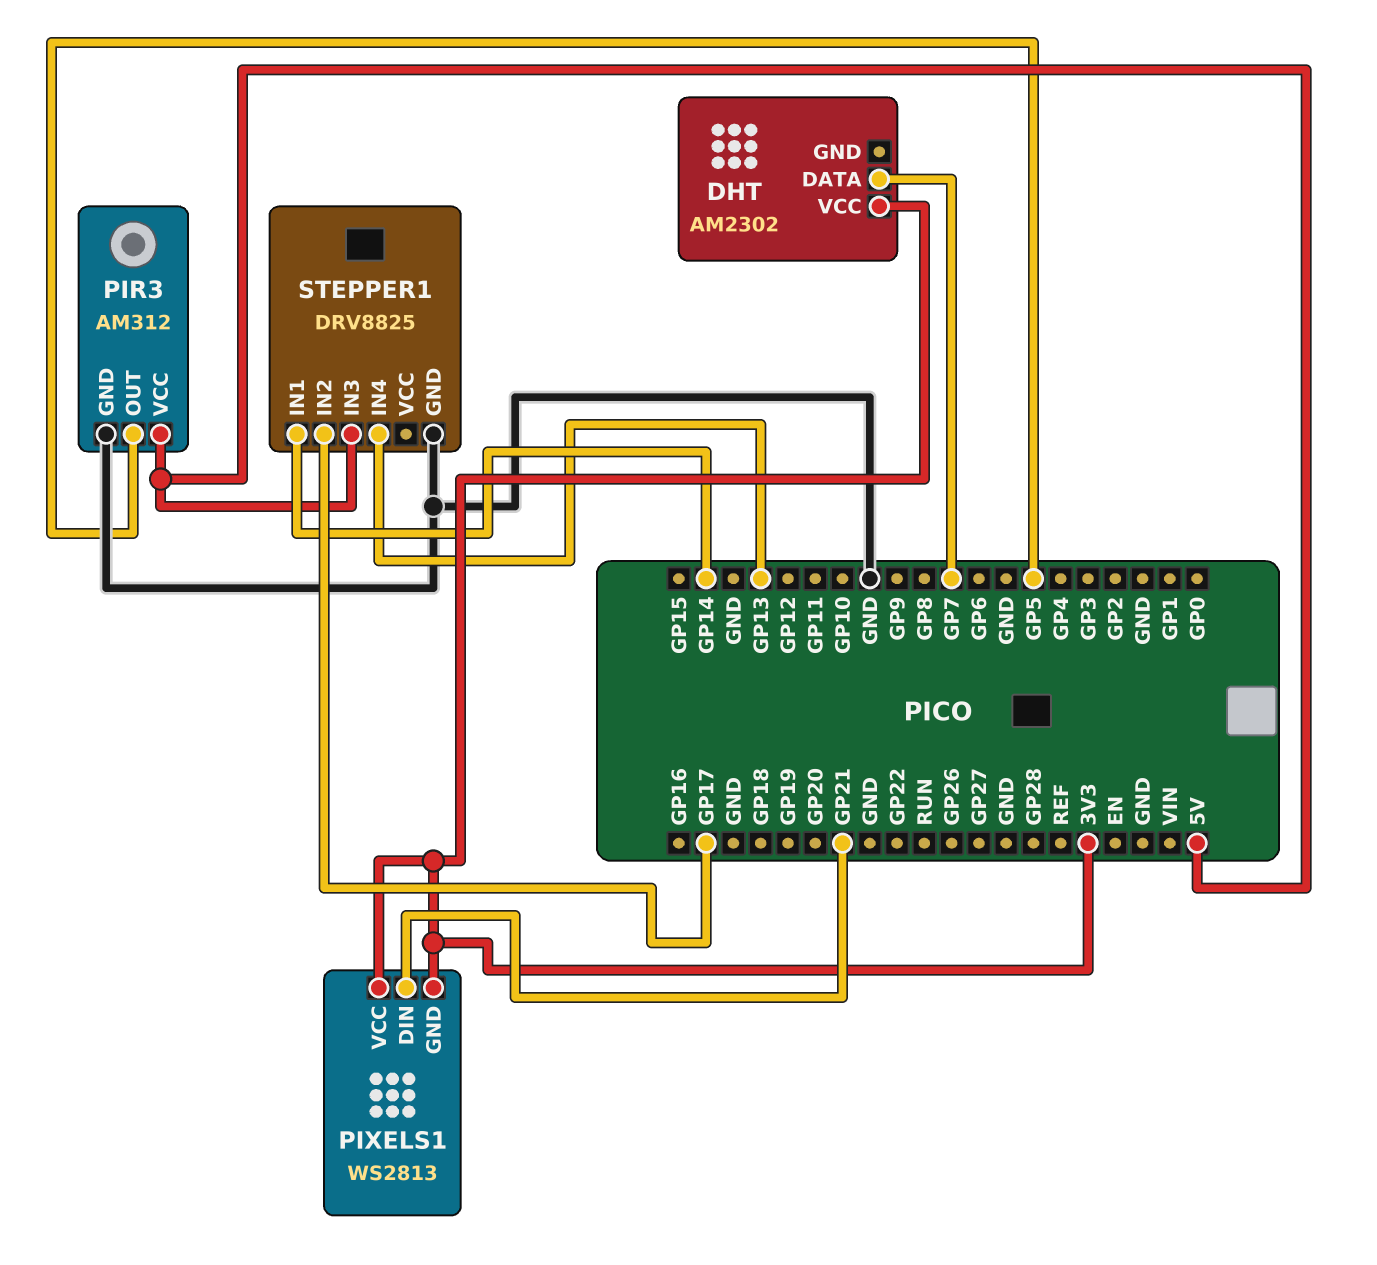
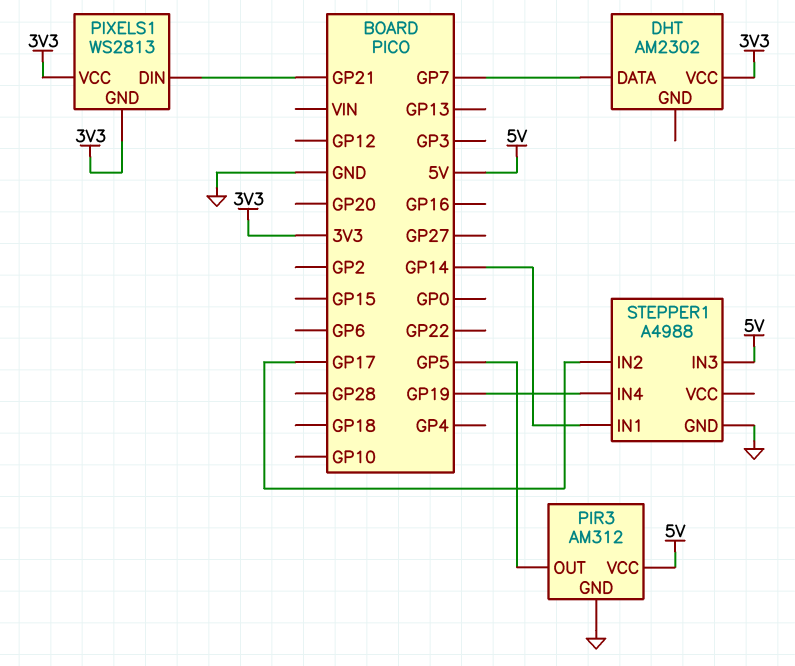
STEPPER1: DRV8825 -> A4988
STEPPER1 pin IN4: GP13 -> GP19

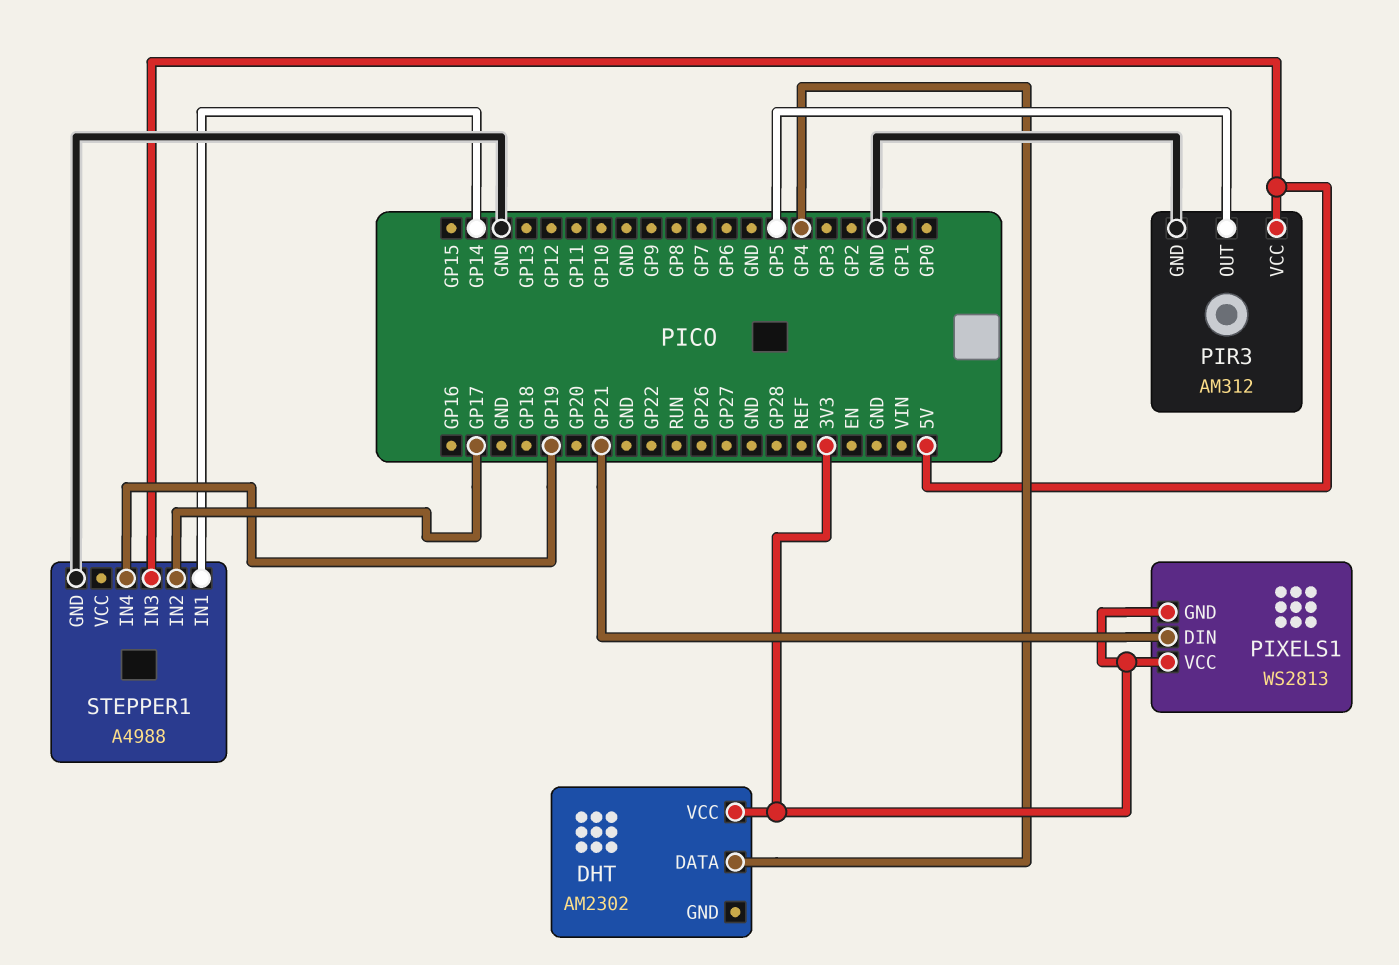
DHT pin DATA: GP7 -> GP4

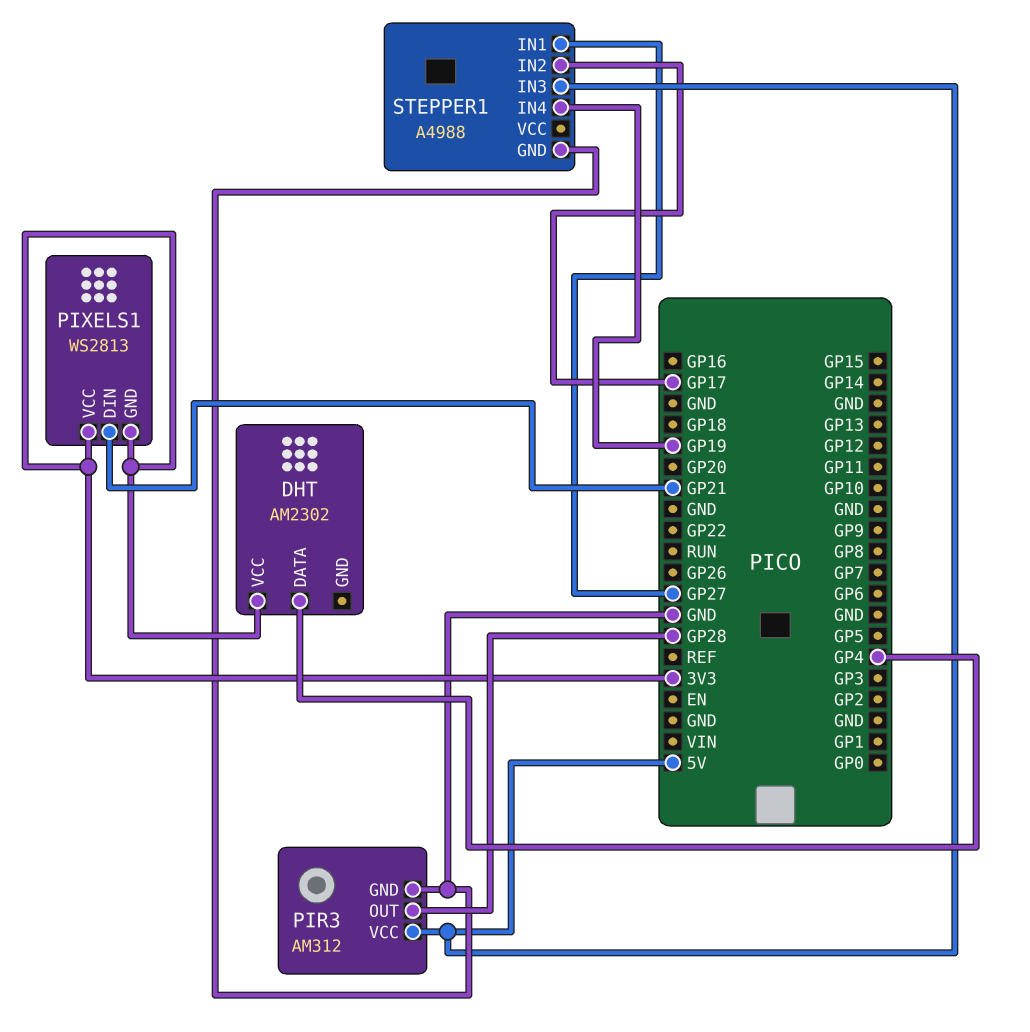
PIR3 pin OUT: GP5 -> GP28
STEPPER1 pin IN1: GP14 -> GP27

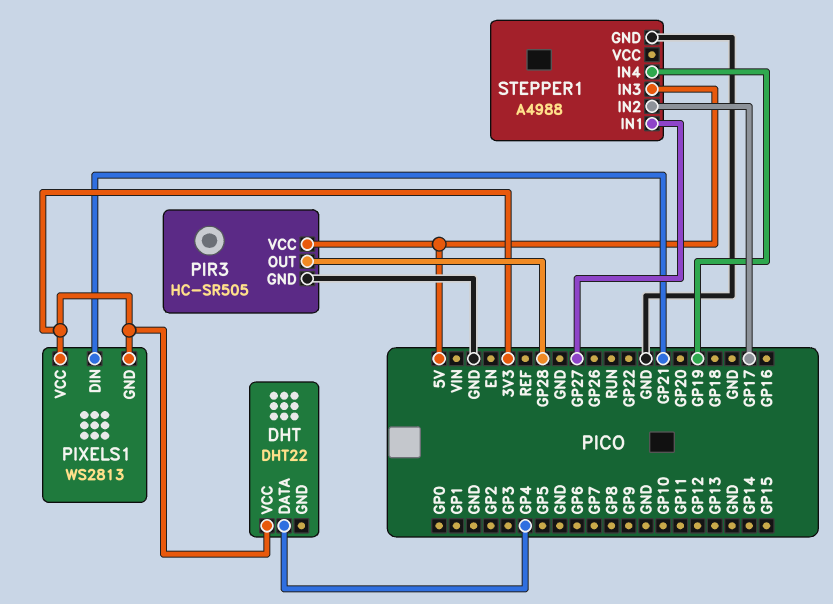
DHT: AM2302 -> DHT22
PIR3: AM312 -> HC-SR505

